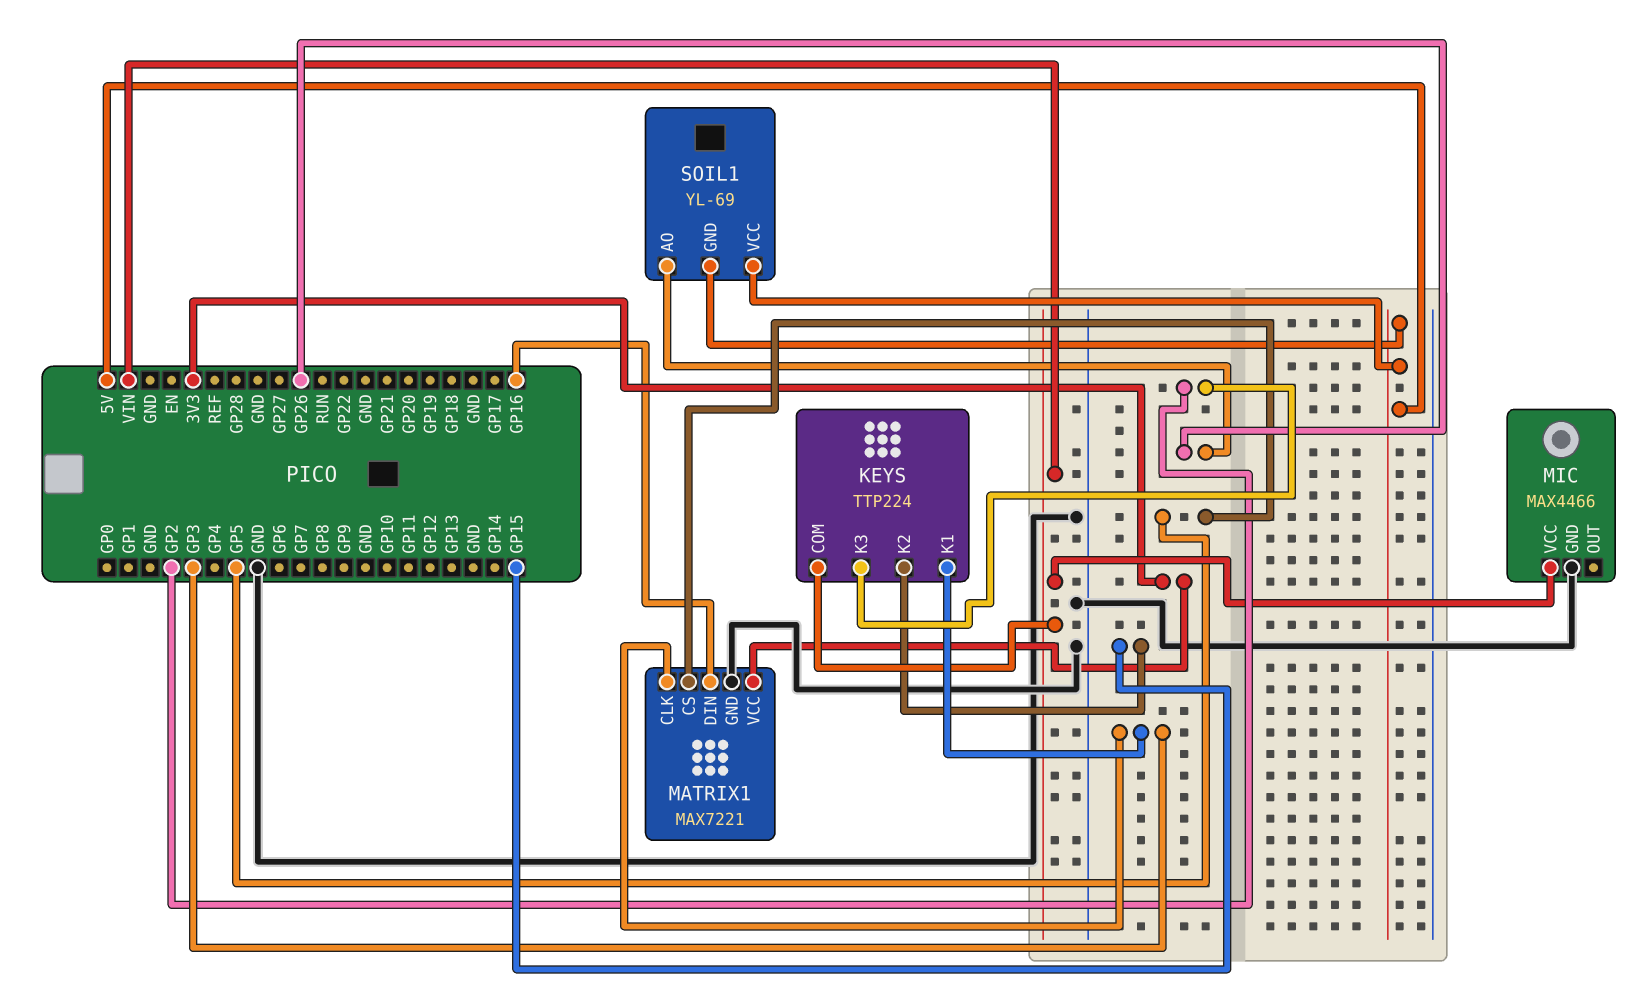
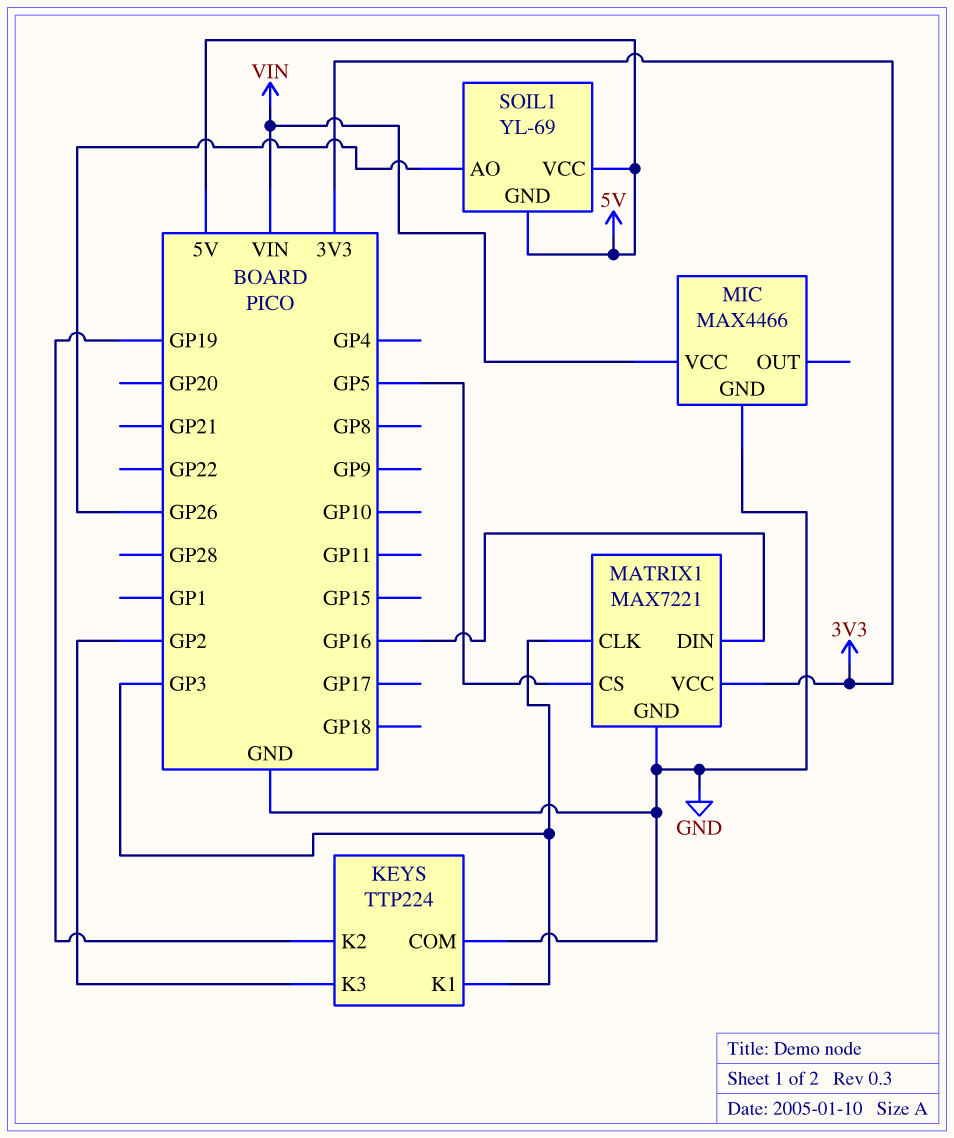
KEYS pin COM: VIN -> GND
KEYS pin K2: GP15 -> GP19

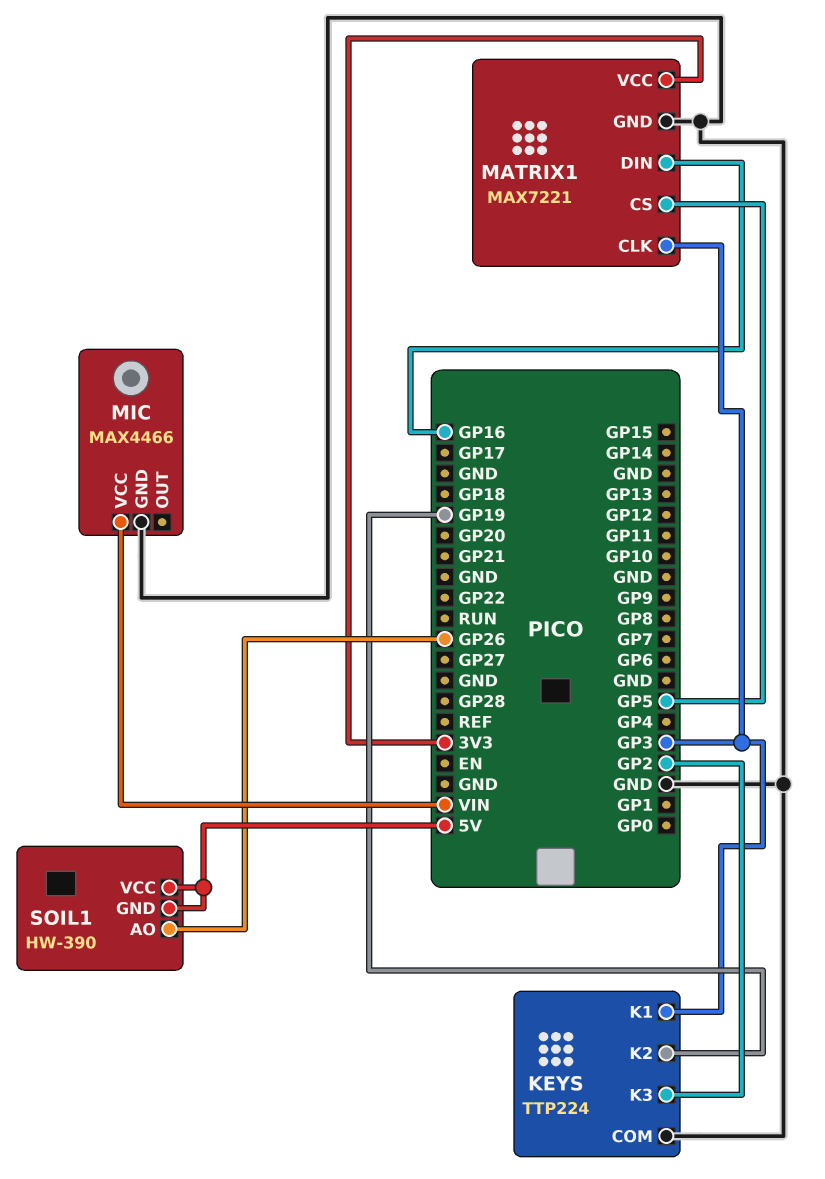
SOIL1: YL-69 -> HW-390

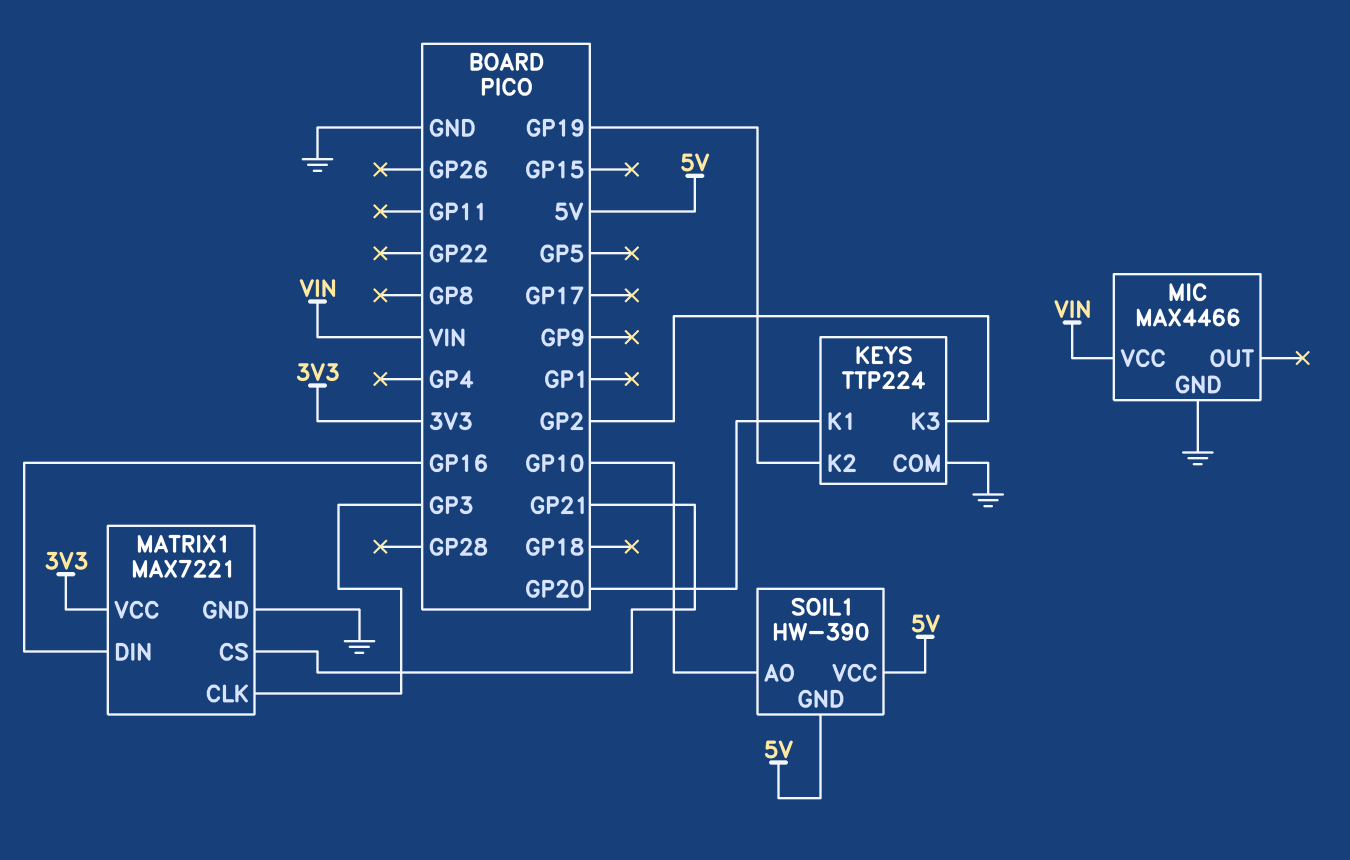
KEYS pin K1: GP3 -> GP20
MATRIX1 pin CS: GP5 -> GP21
SOIL1 pin AO: GP26 -> GP10

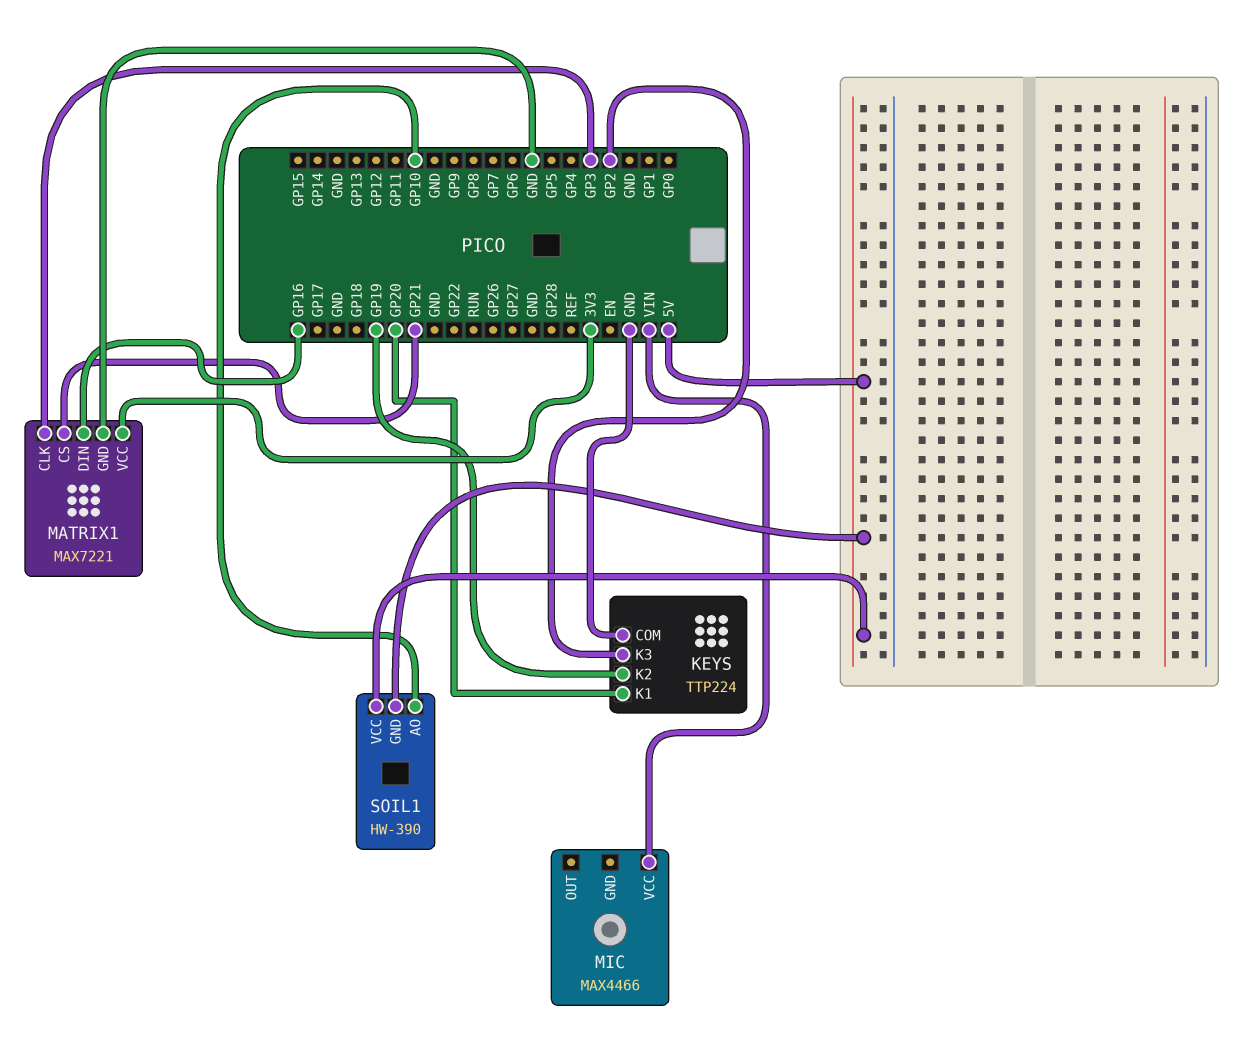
MIC pin GND: GND -> none

